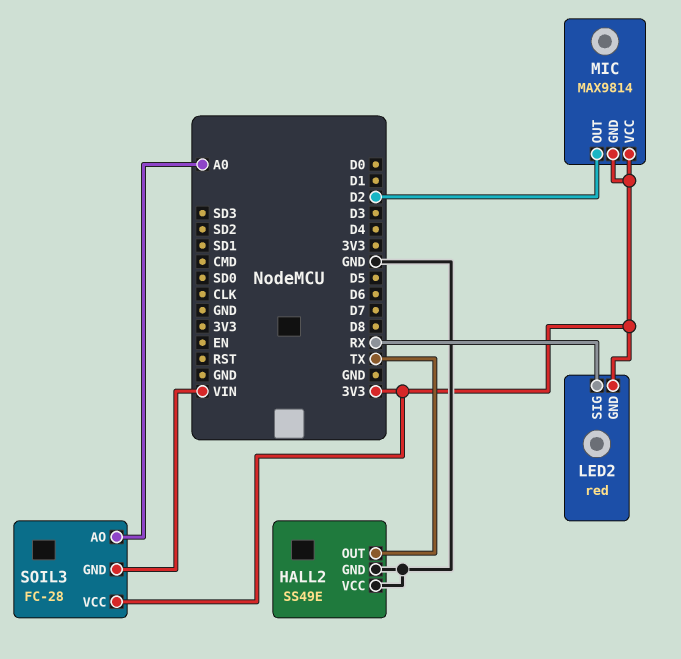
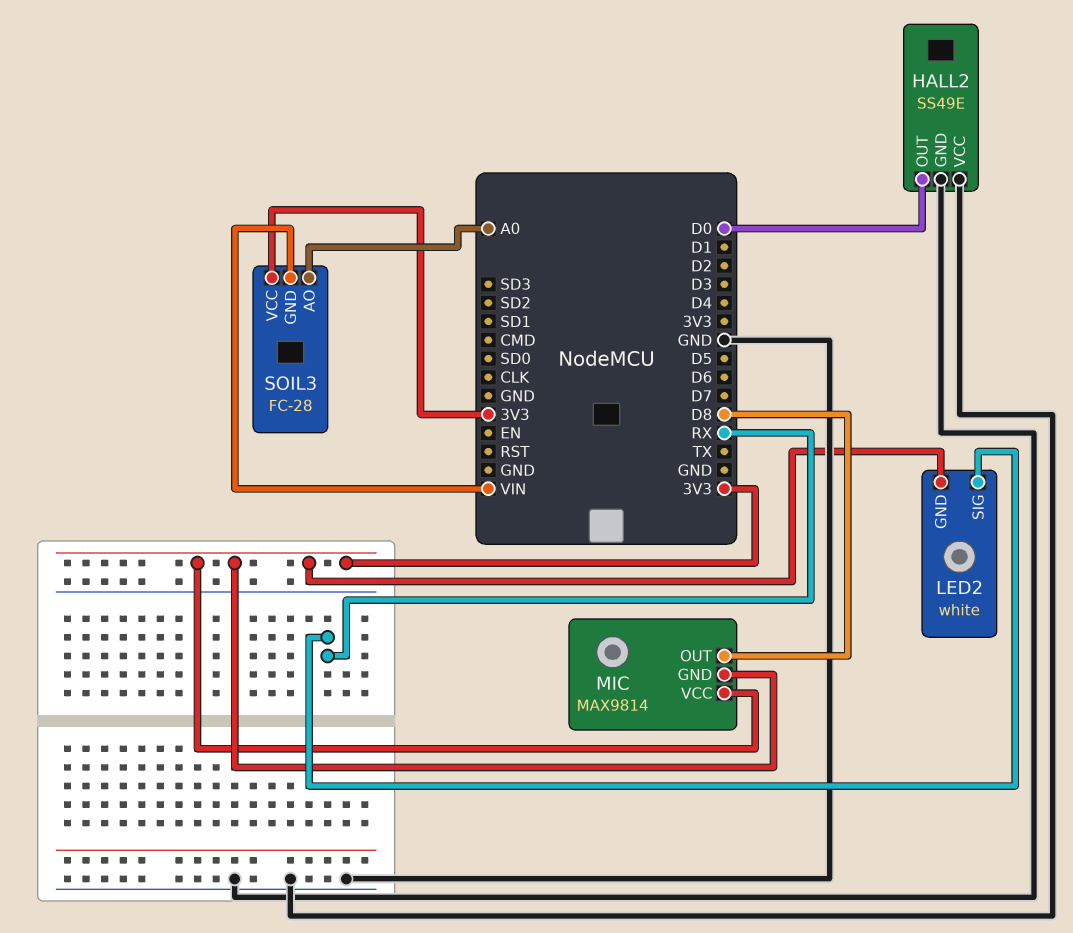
HALL2 pin OUT: TX -> D0
LED2: red -> white
MIC pin OUT: D2 -> D8

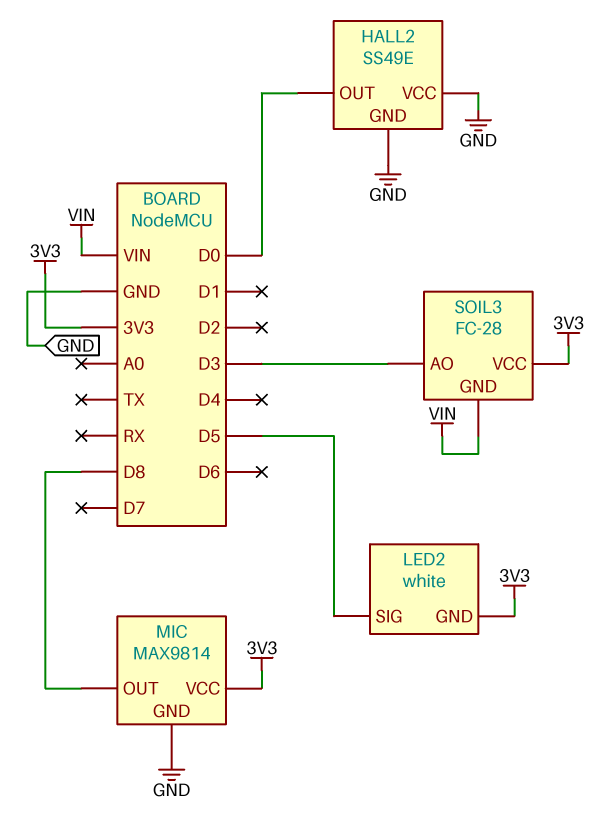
LED2 pin SIG: RX -> D5
MIC pin GND: 3V3 -> GND
SOIL3 pin AO: A0 -> D3

